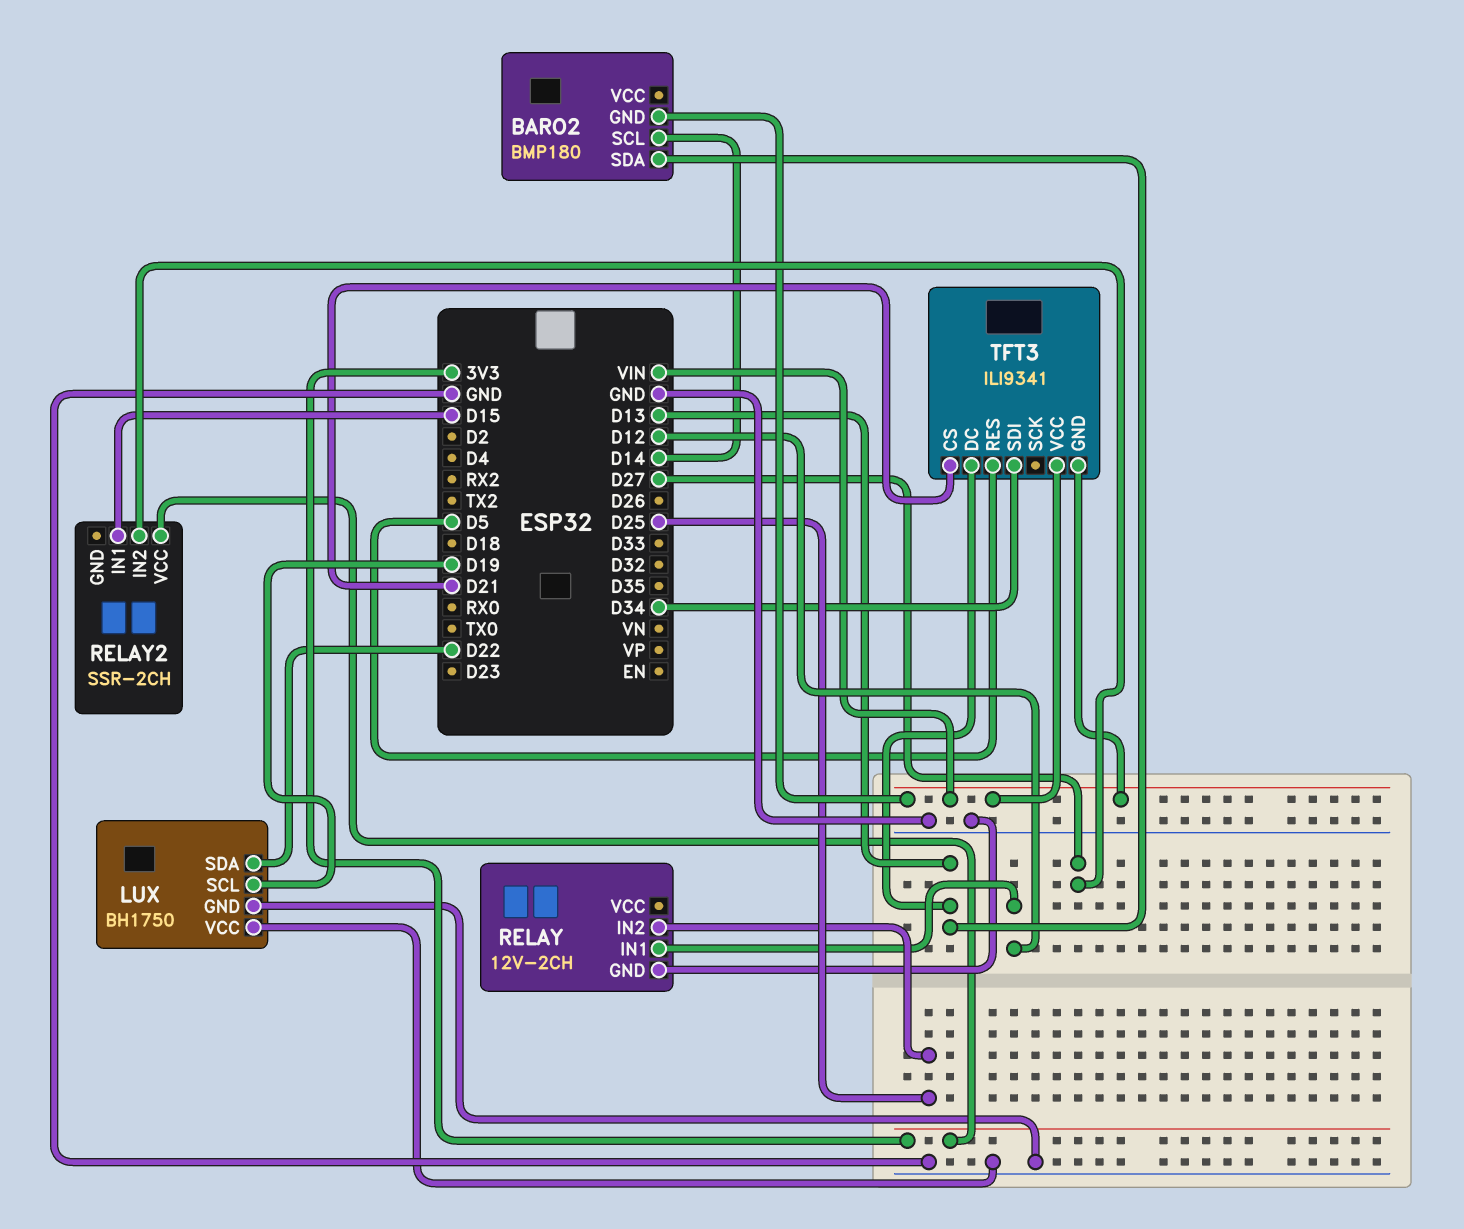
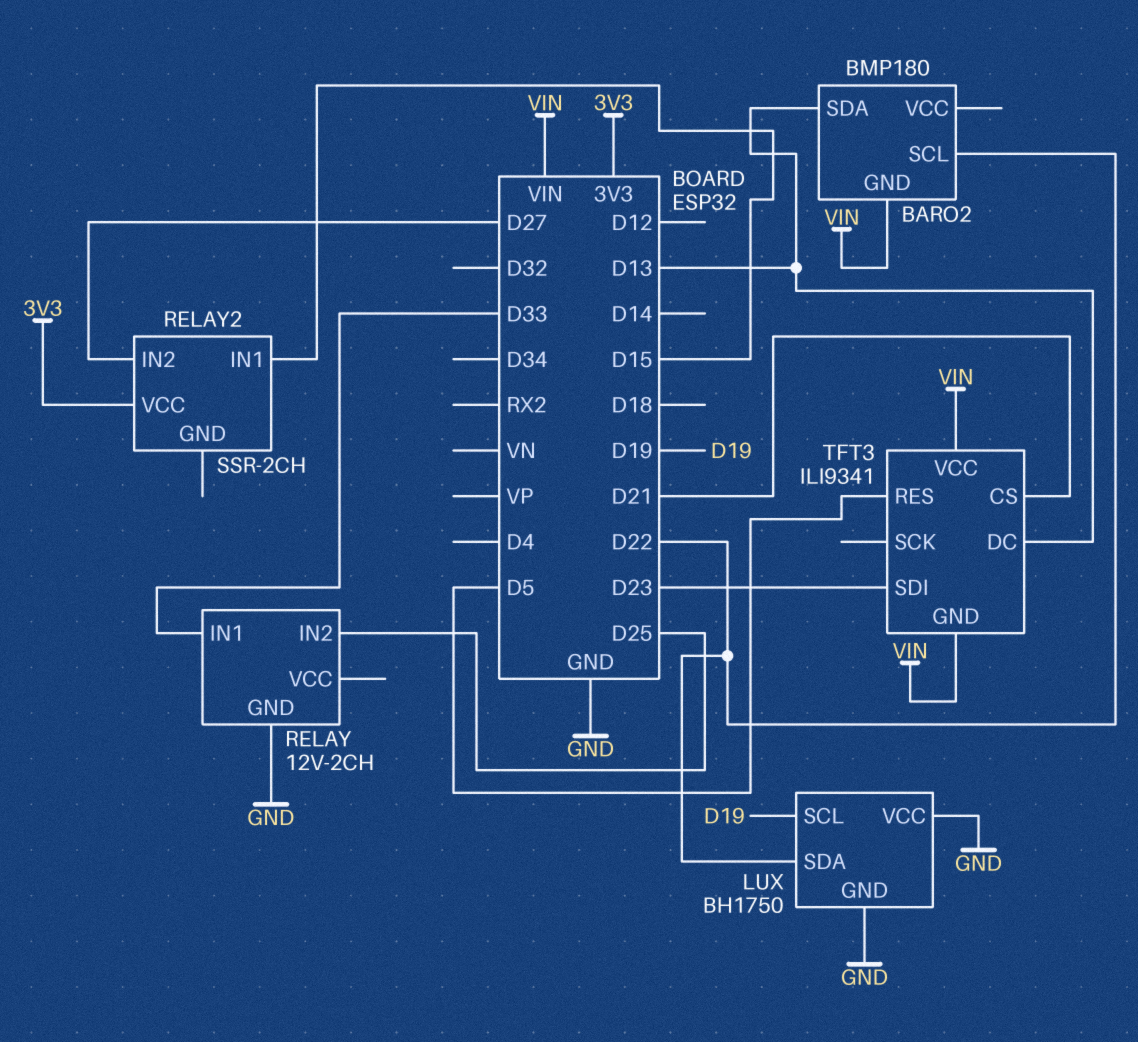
BARO2 pin SCL: D14 -> D22
RELAY pin IN1: D12 -> D33
TFT3 pin SDI: D34 -> D23

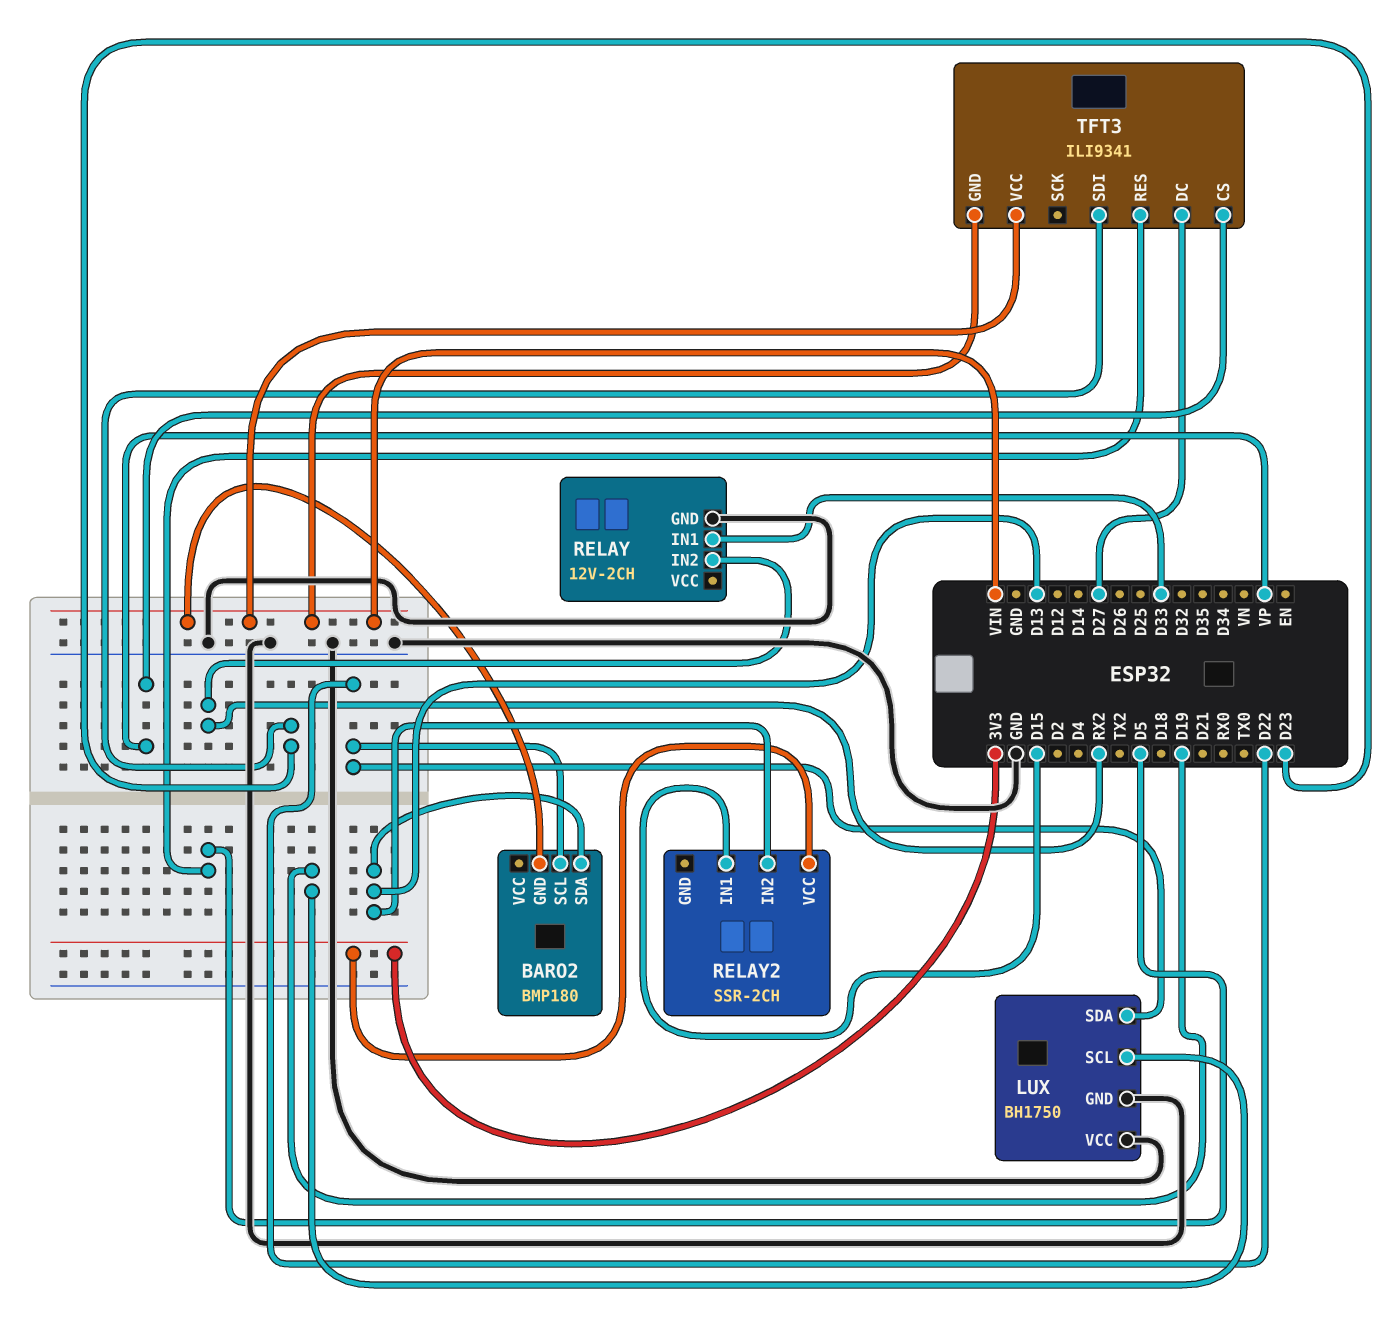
RELAY pin IN2: D25 -> RX2
RELAY2 pin IN2: D27 -> D13
TFT3 pin CS: D21 -> VP
TFT3 pin DC: D13 -> D27

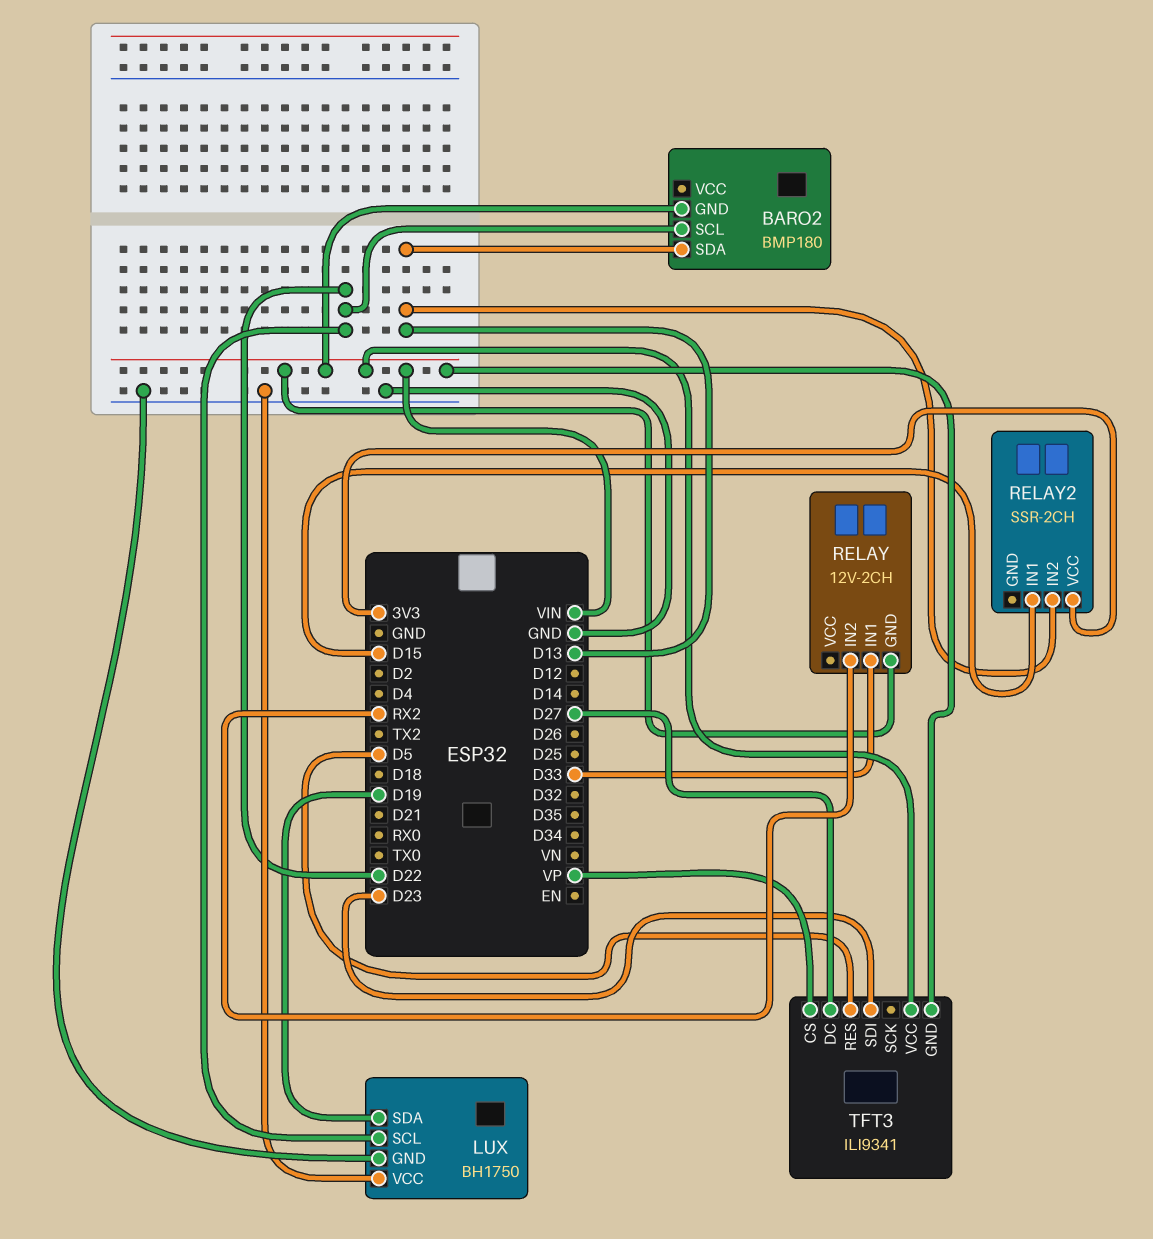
LUX pin SCL: D19 -> D22
LUX pin SDA: D22 -> D19
RELAY pin GND: GND -> VIN

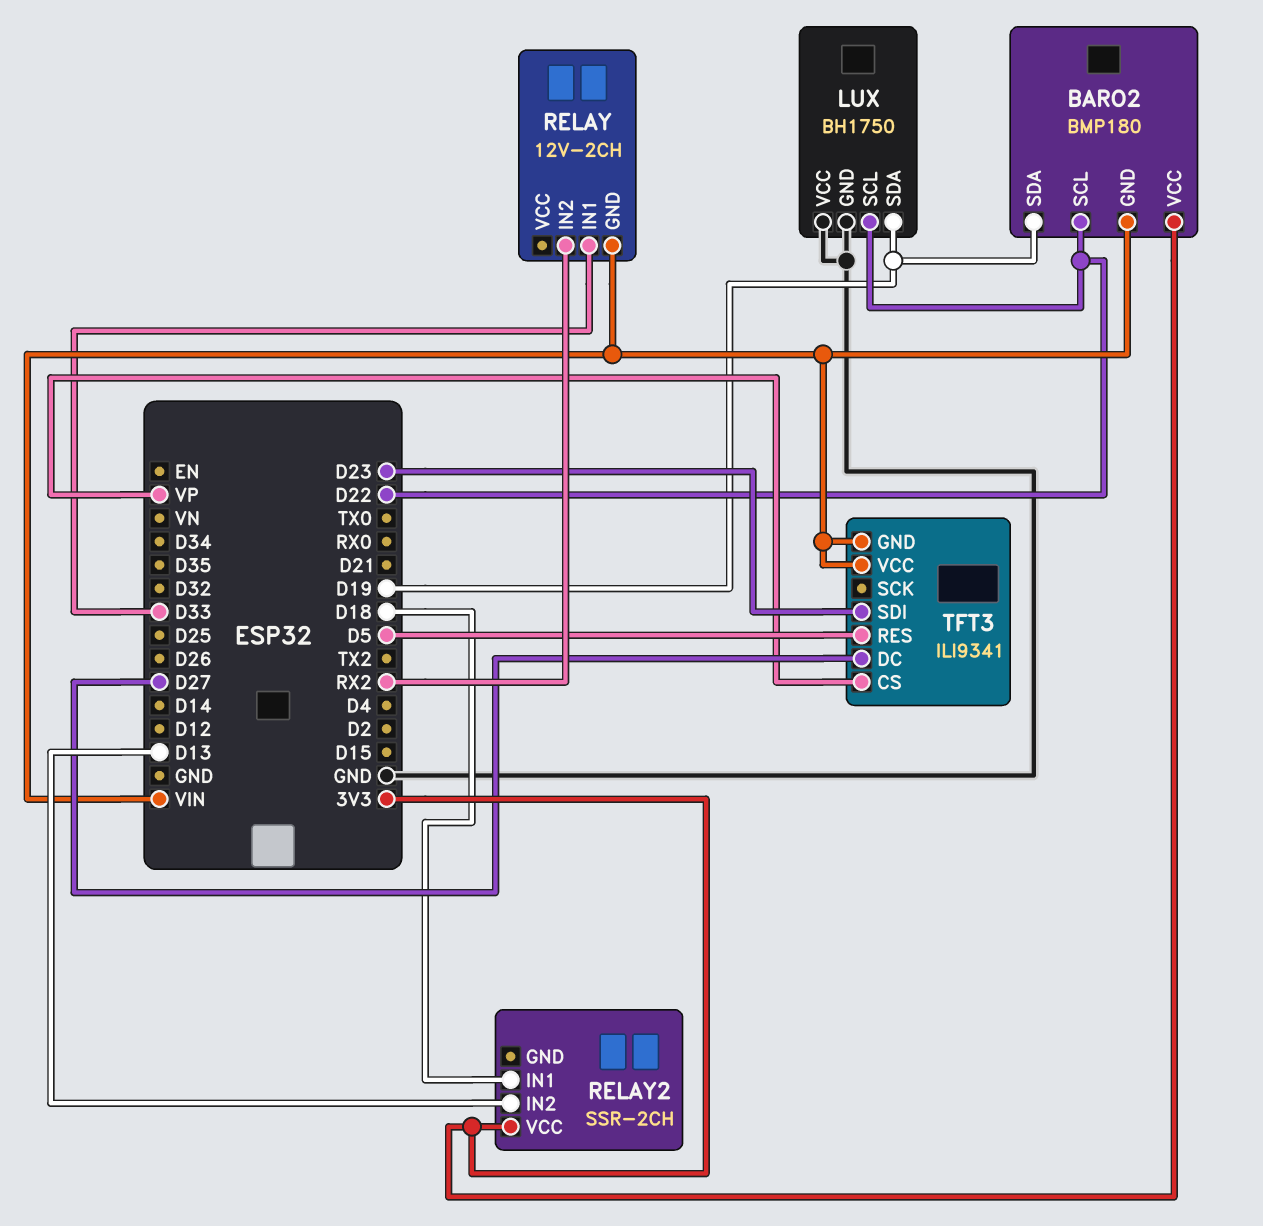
BARO2 pin SDA: D13 -> D19
BARO2 pin VCC: none -> 3V3
RELAY2 pin IN1: D15 -> D18

